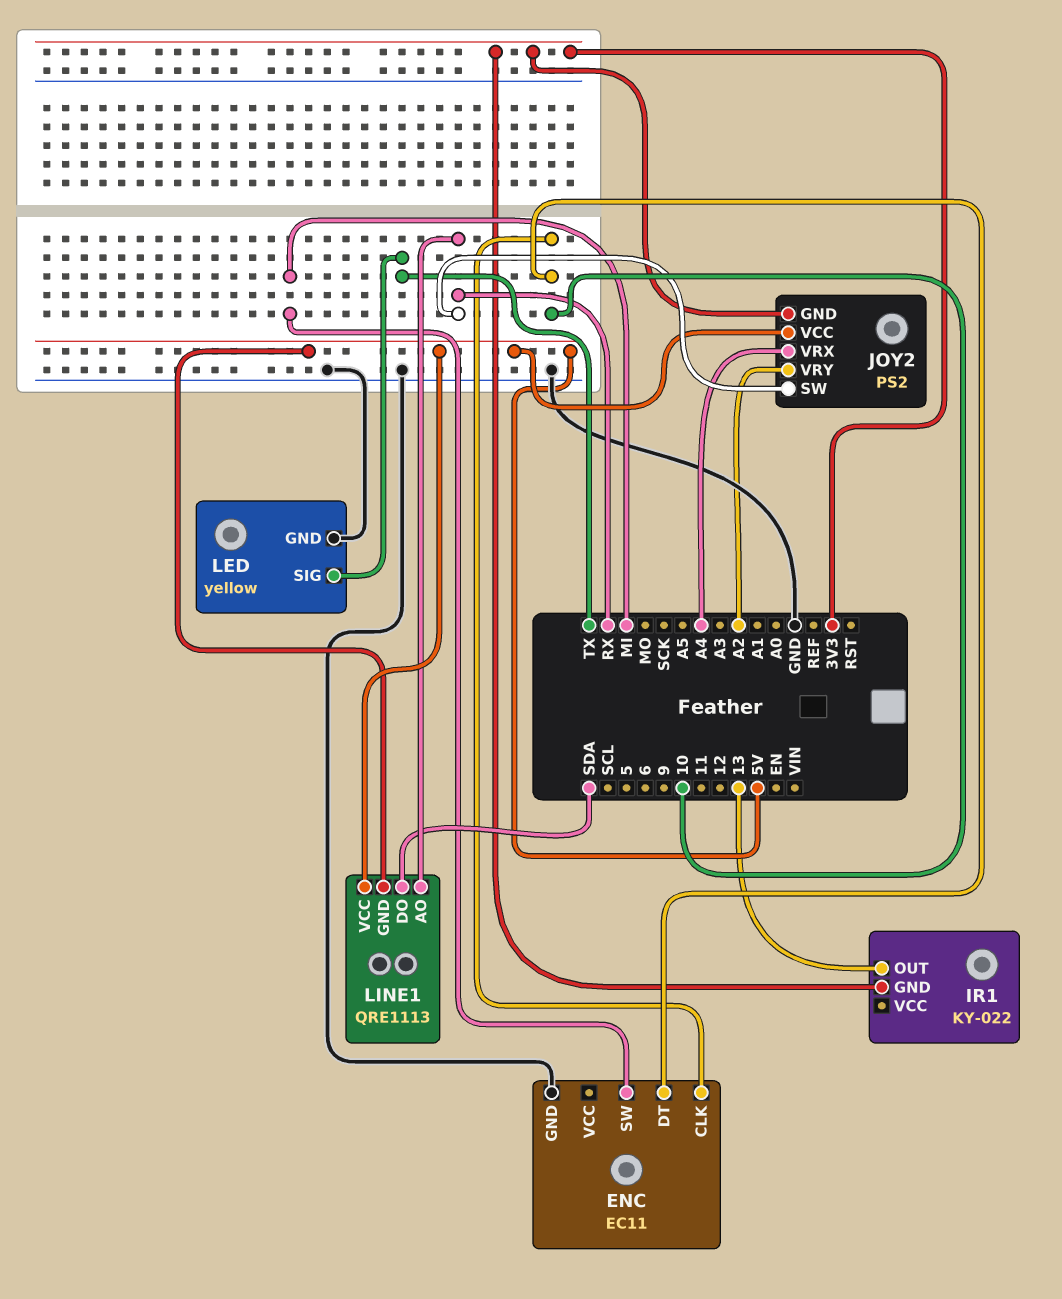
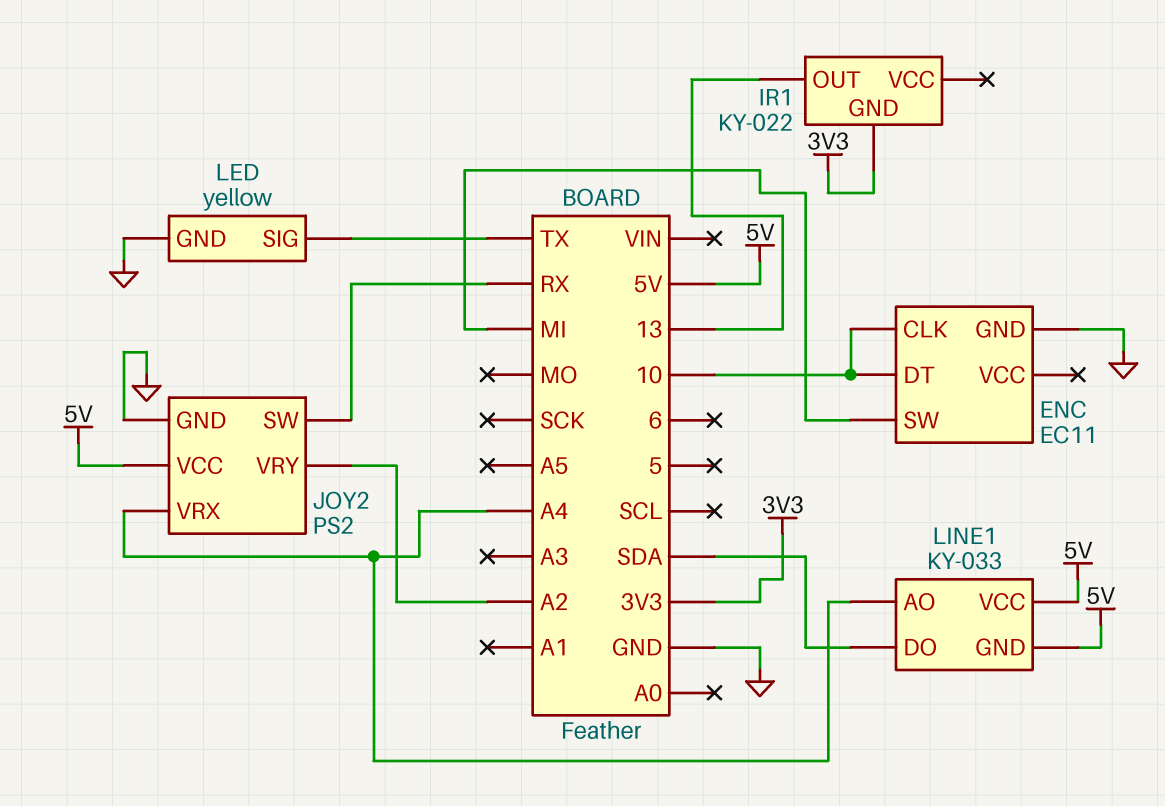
JOY2 pin GND: 3V3 -> GND
LINE1: QRE1113 -> KY-033
LINE1 pin AO: RX -> A4

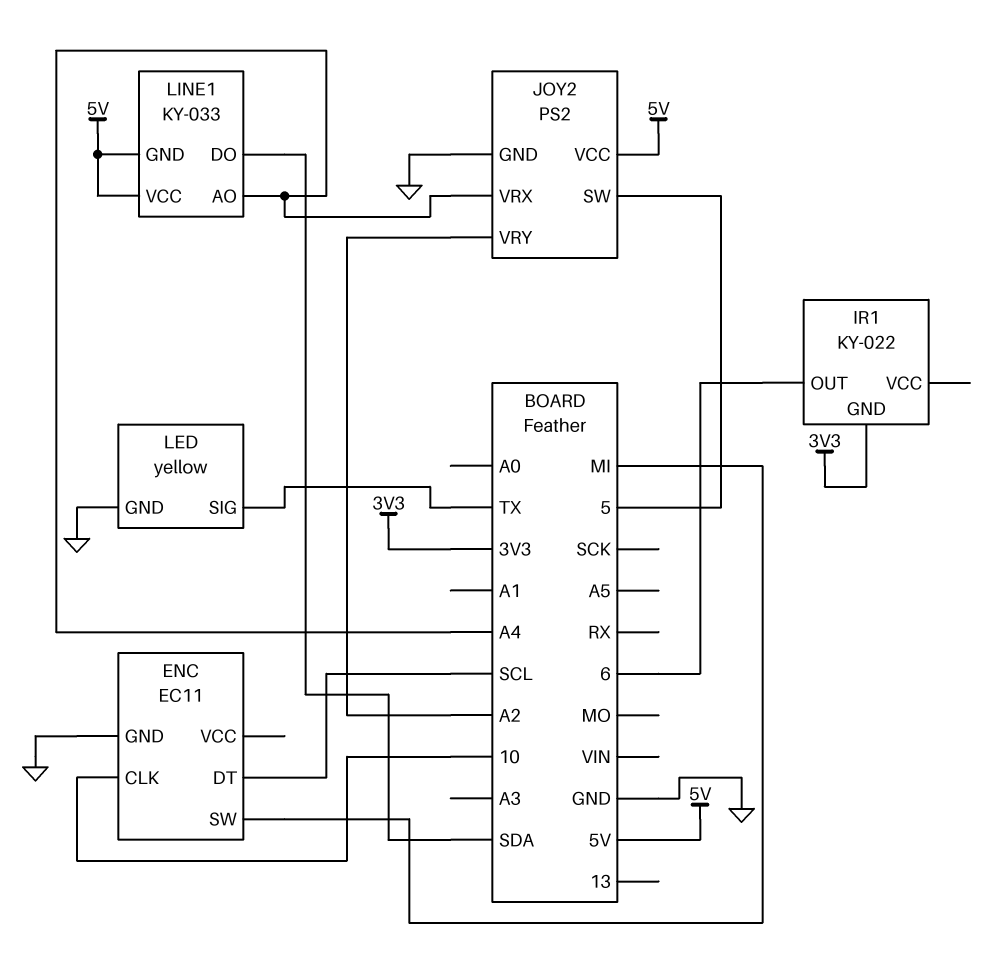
ENC pin DT: 10 -> SCL
IR1 pin OUT: 13 -> 6
JOY2 pin SW: RX -> 5

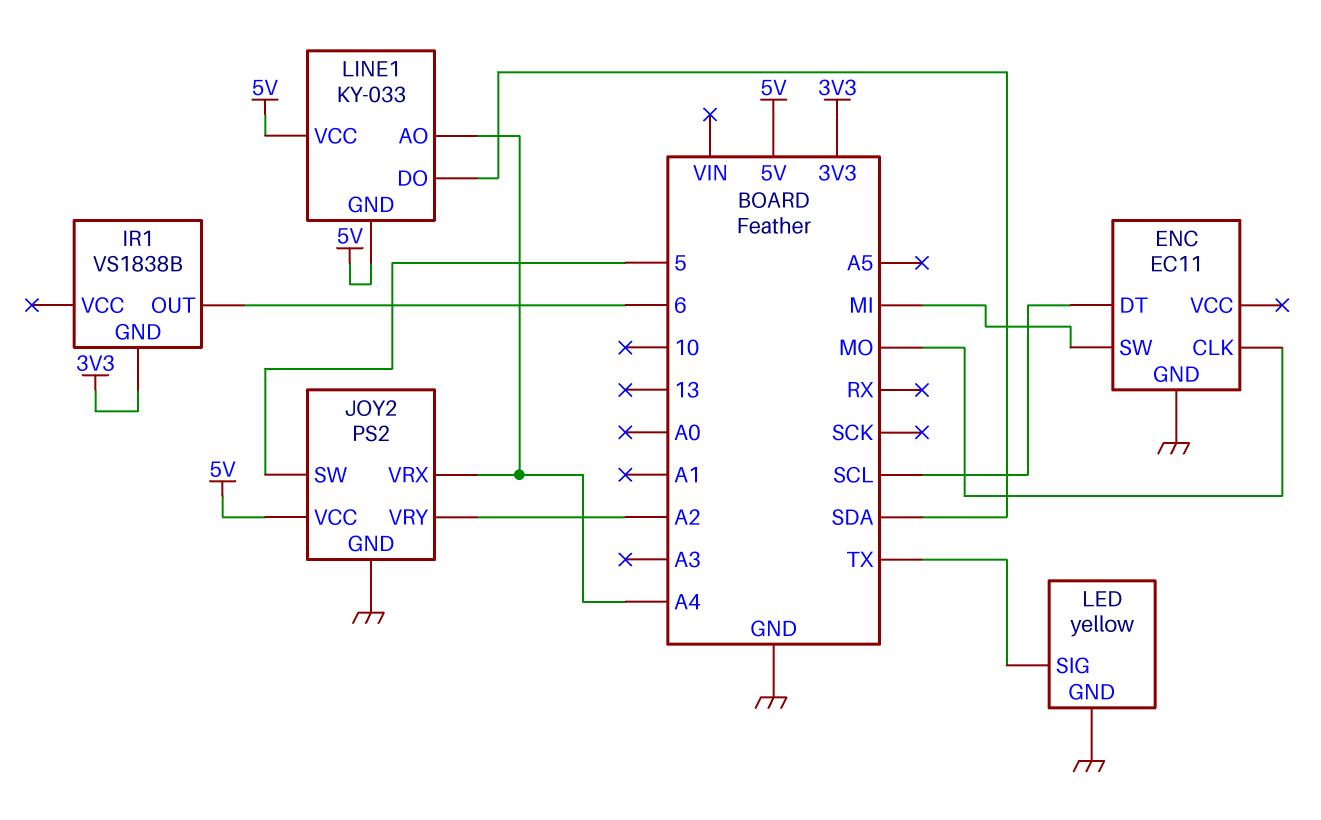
ENC pin CLK: 10 -> MO
IR1: KY-022 -> VS1838B

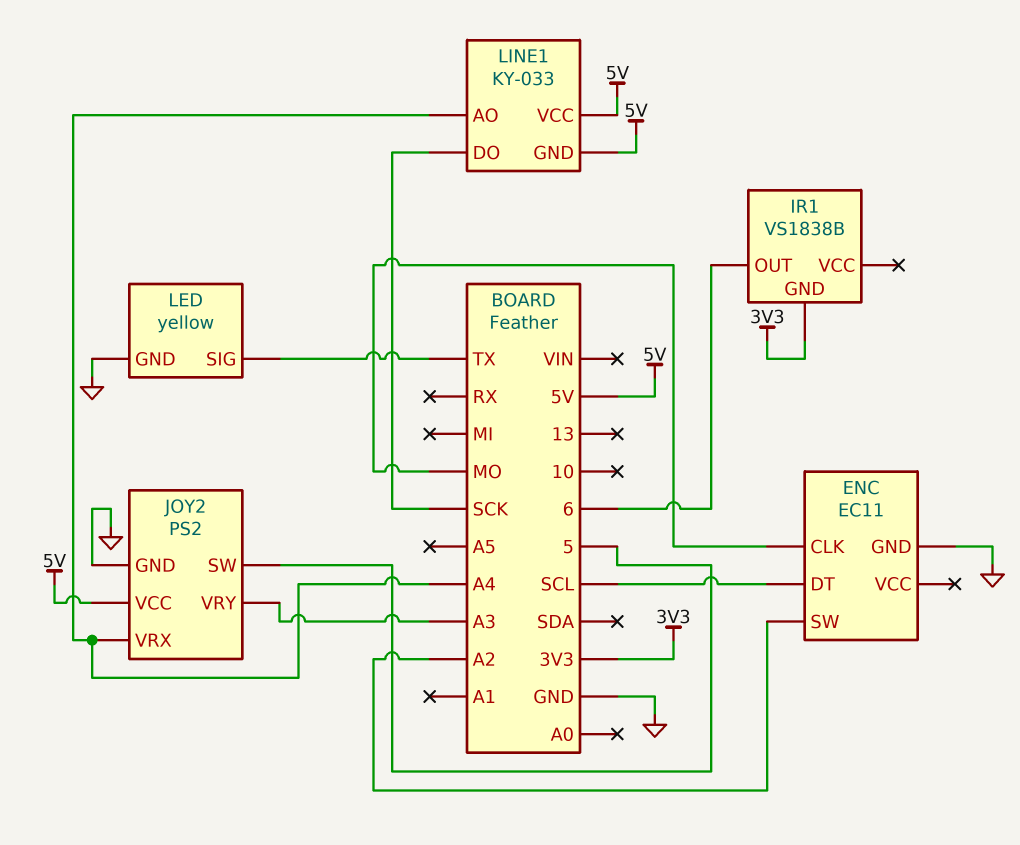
ENC pin SW: MI -> A2
JOY2 pin VRY: A2 -> A3
LINE1 pin DO: SDA -> SCK

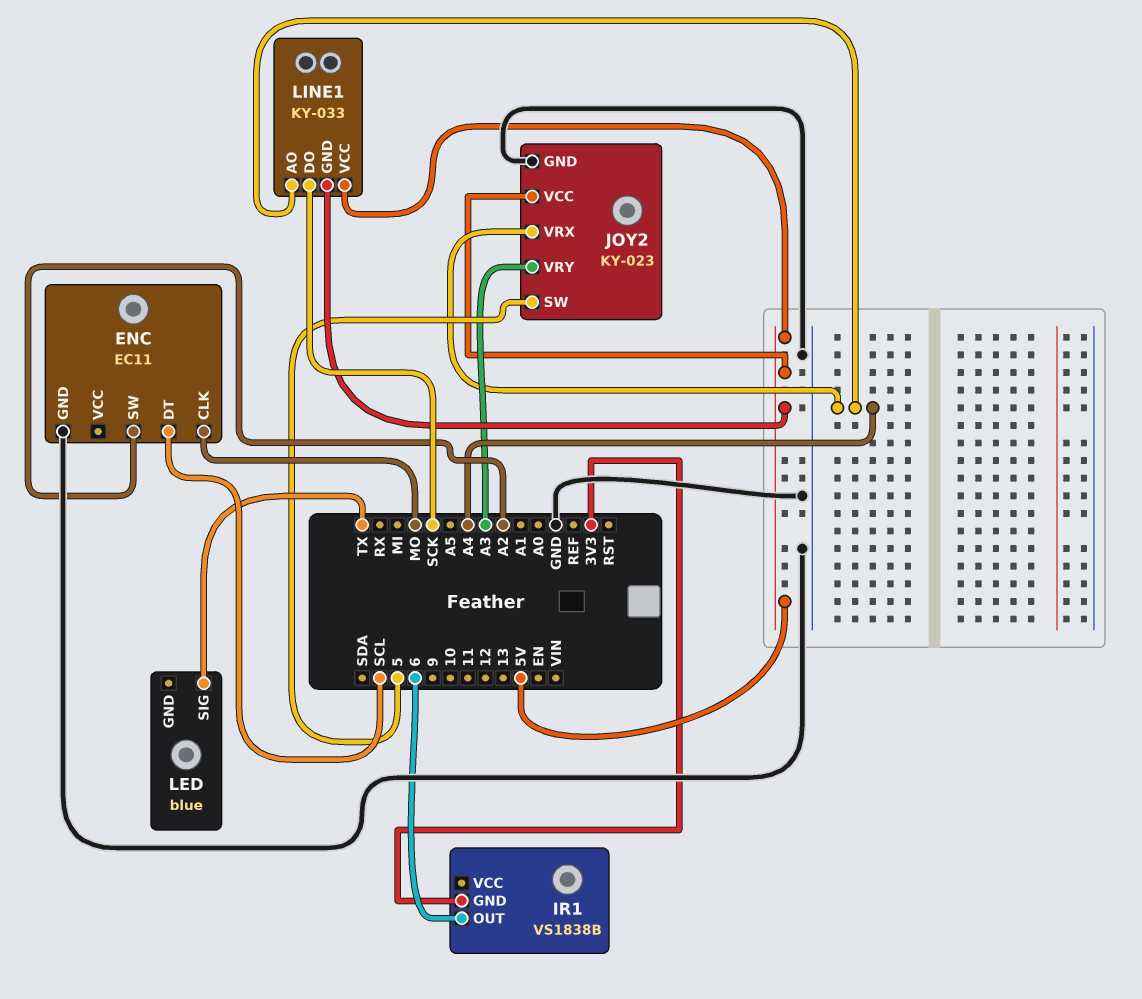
JOY2: PS2 -> KY-023
LED: yellow -> blue
LED pin GND: GND -> none

